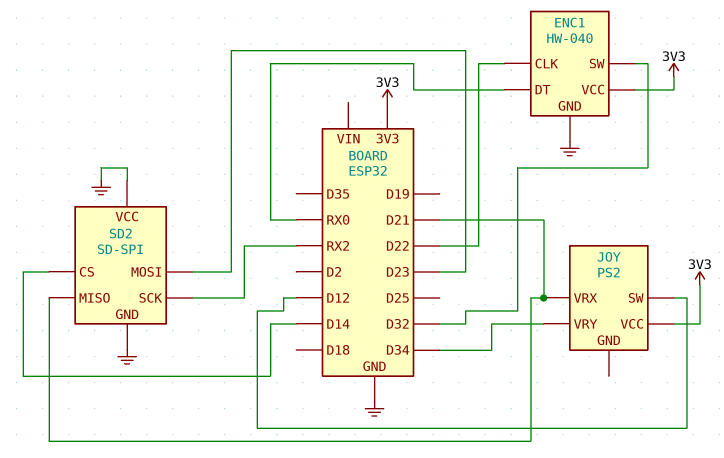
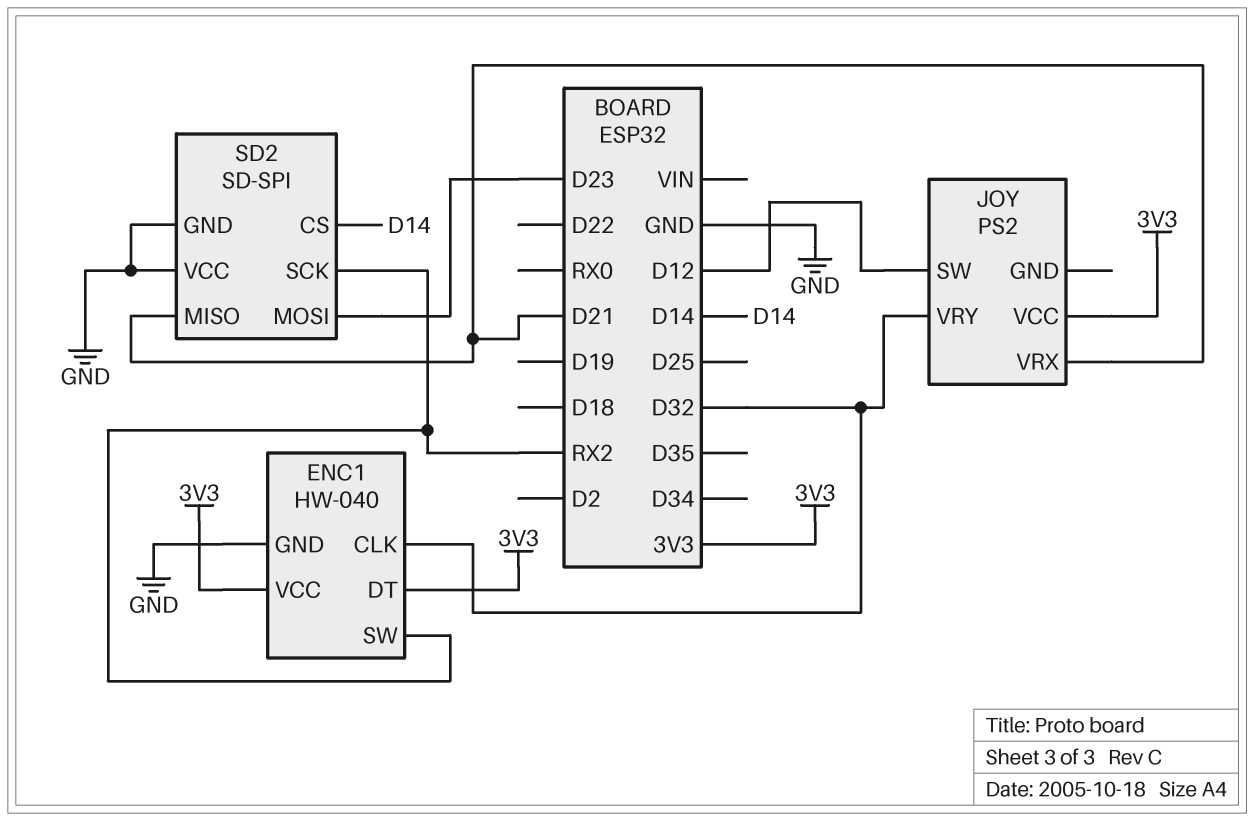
ENC1 pin CLK: D22 -> D32
ENC1 pin DT: RX0 -> 3V3
ENC1 pin SW: D32 -> RX2
JOY pin VRY: D34 -> D32

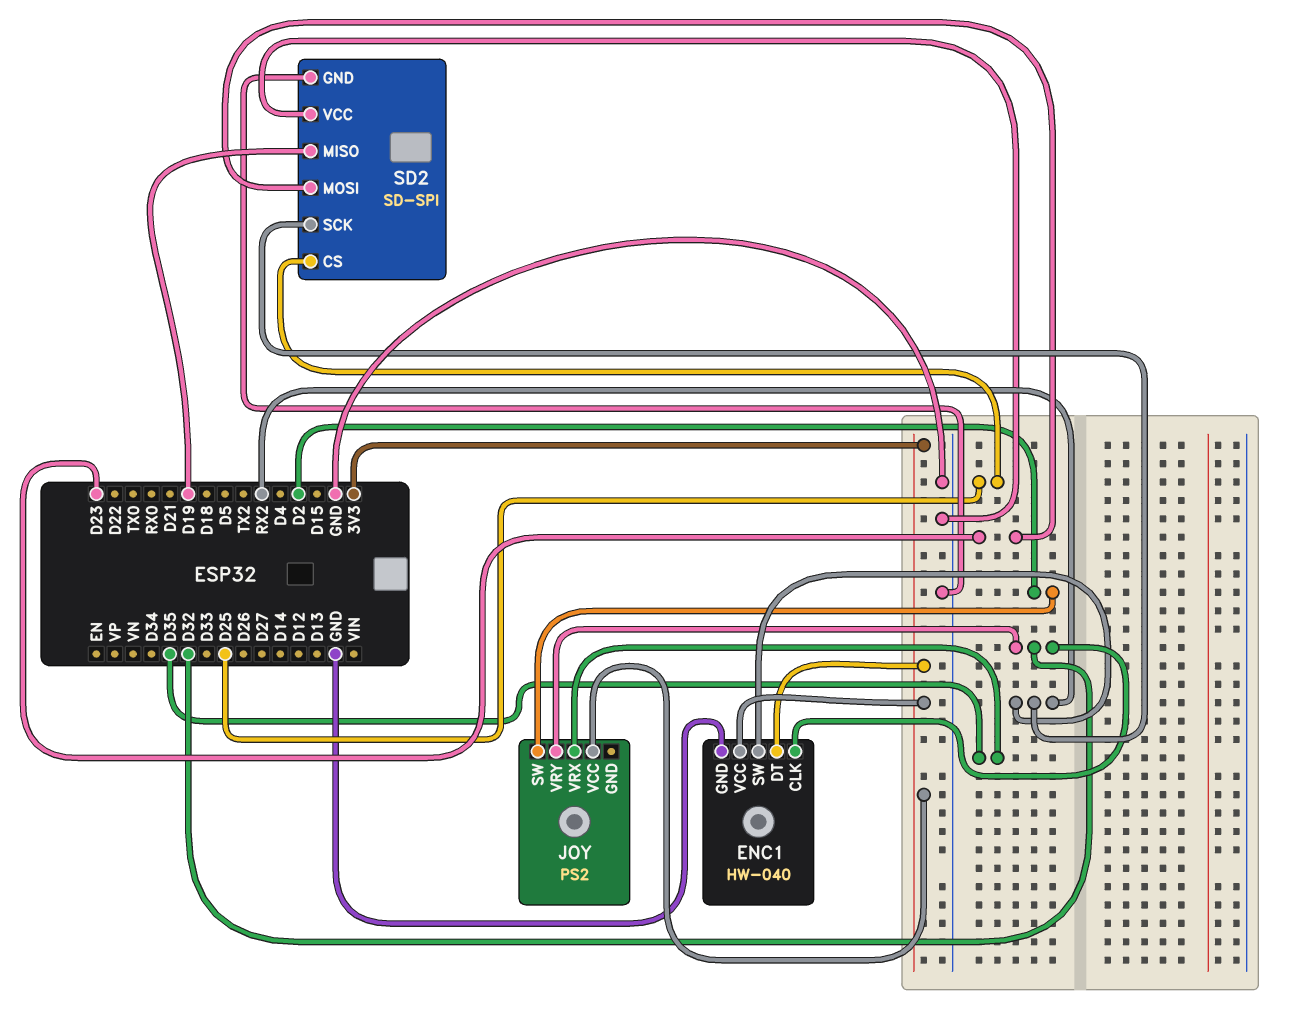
JOY pin SW: D12 -> D2
JOY pin VRX: D21 -> D35
SD2 pin CS: D14 -> D25
SD2 pin MISO: D21 -> D19

